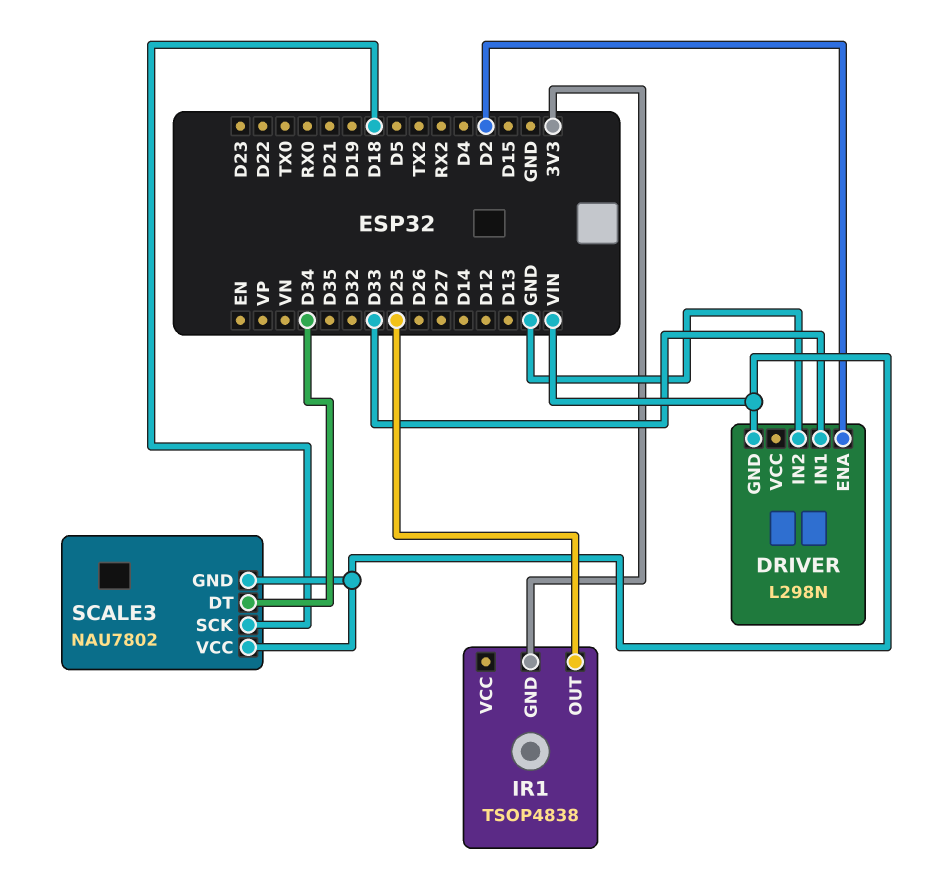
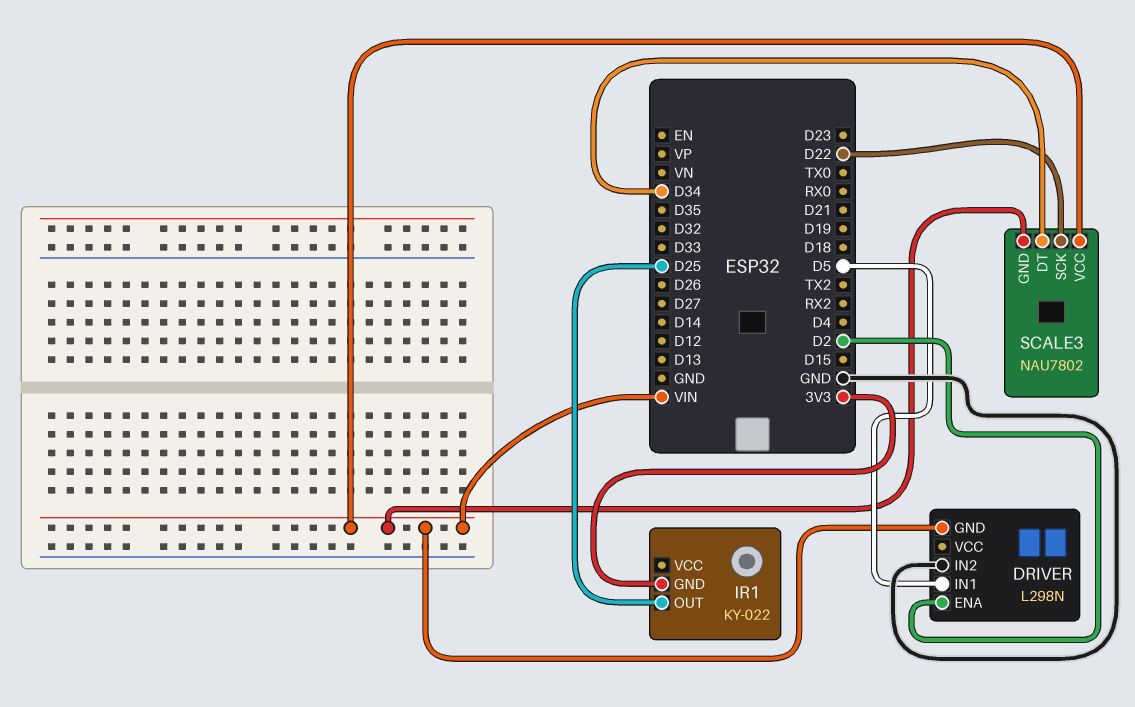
DRIVER pin IN1: D33 -> D5
IR1: TSOP4838 -> KY-022
SCALE3 pin SCK: D18 -> D22

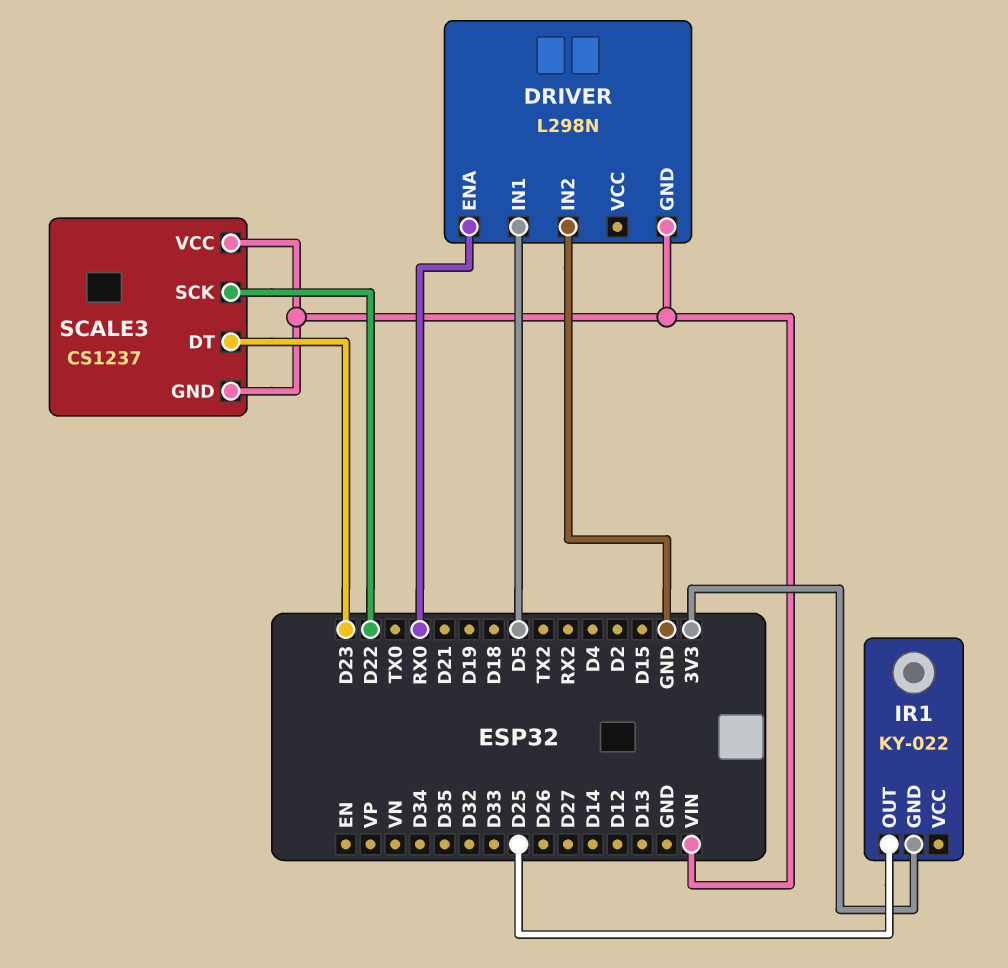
DRIVER pin ENA: D2 -> RX0
SCALE3: NAU7802 -> CS1237
SCALE3 pin DT: D34 -> D23

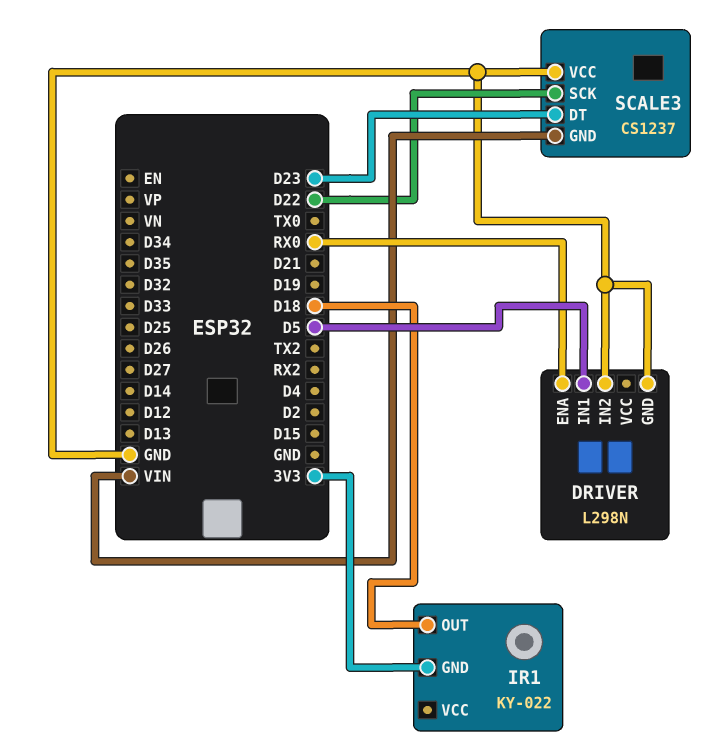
DRIVER pin GND: VIN -> GND
IR1 pin OUT: D25 -> D18
SCALE3 pin VCC: VIN -> GND

